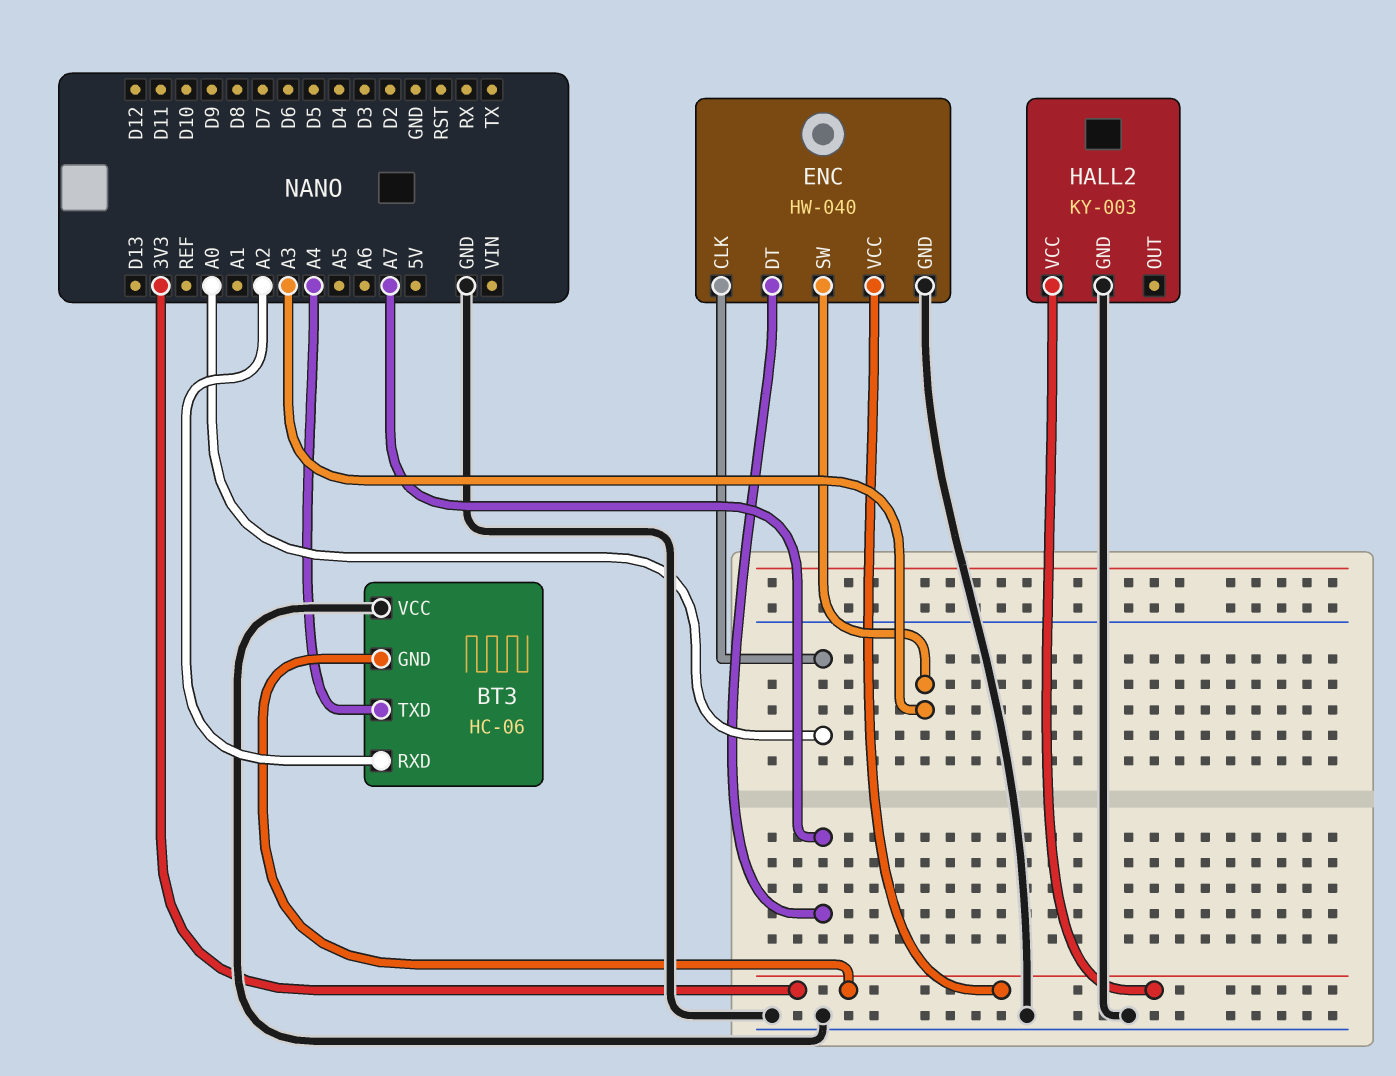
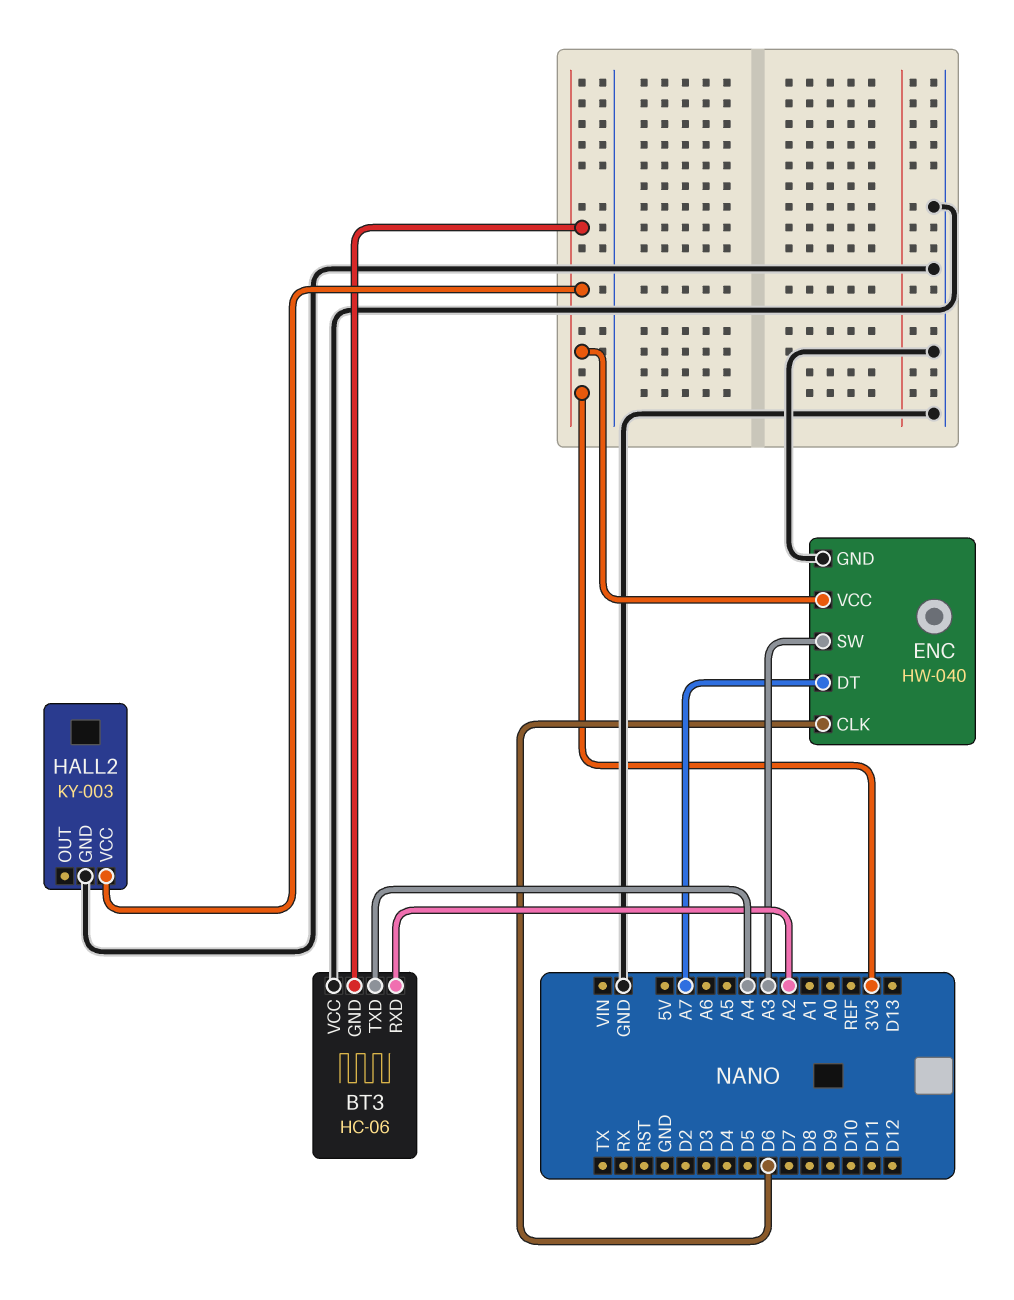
ENC pin CLK: A0 -> D6

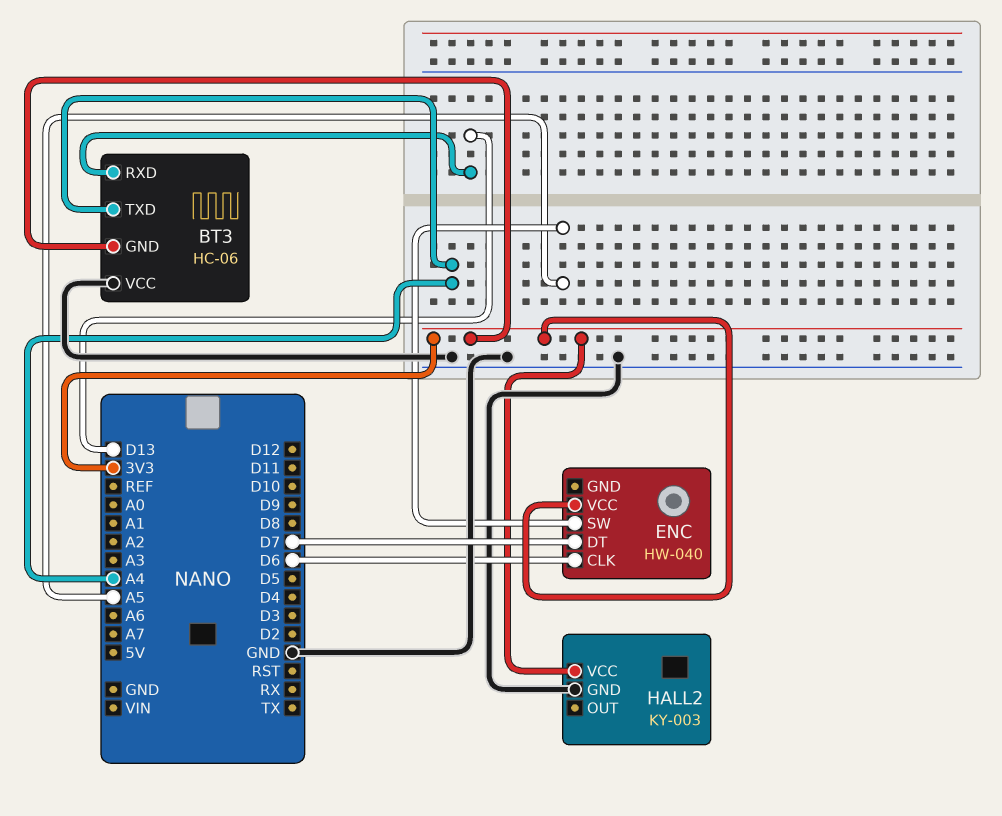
BT3 pin RXD: A2 -> D13
ENC pin DT: A7 -> D7
ENC pin GND: GND -> none
ENC pin SW: A3 -> A5

